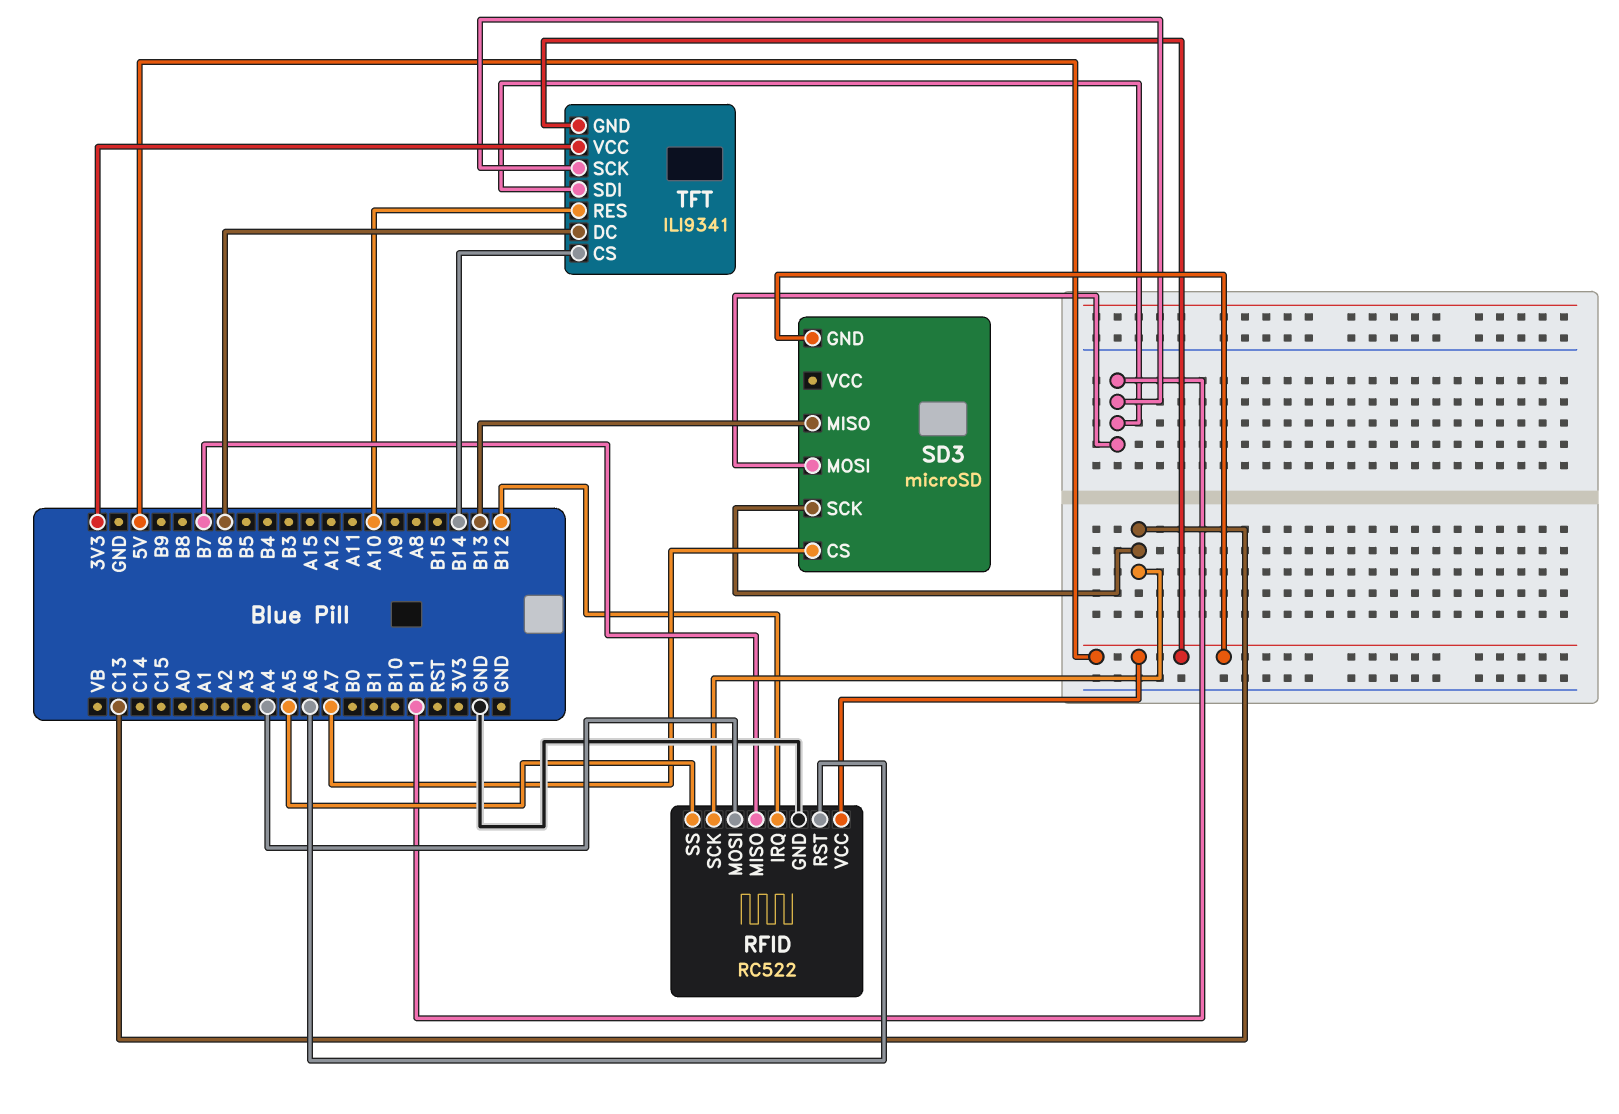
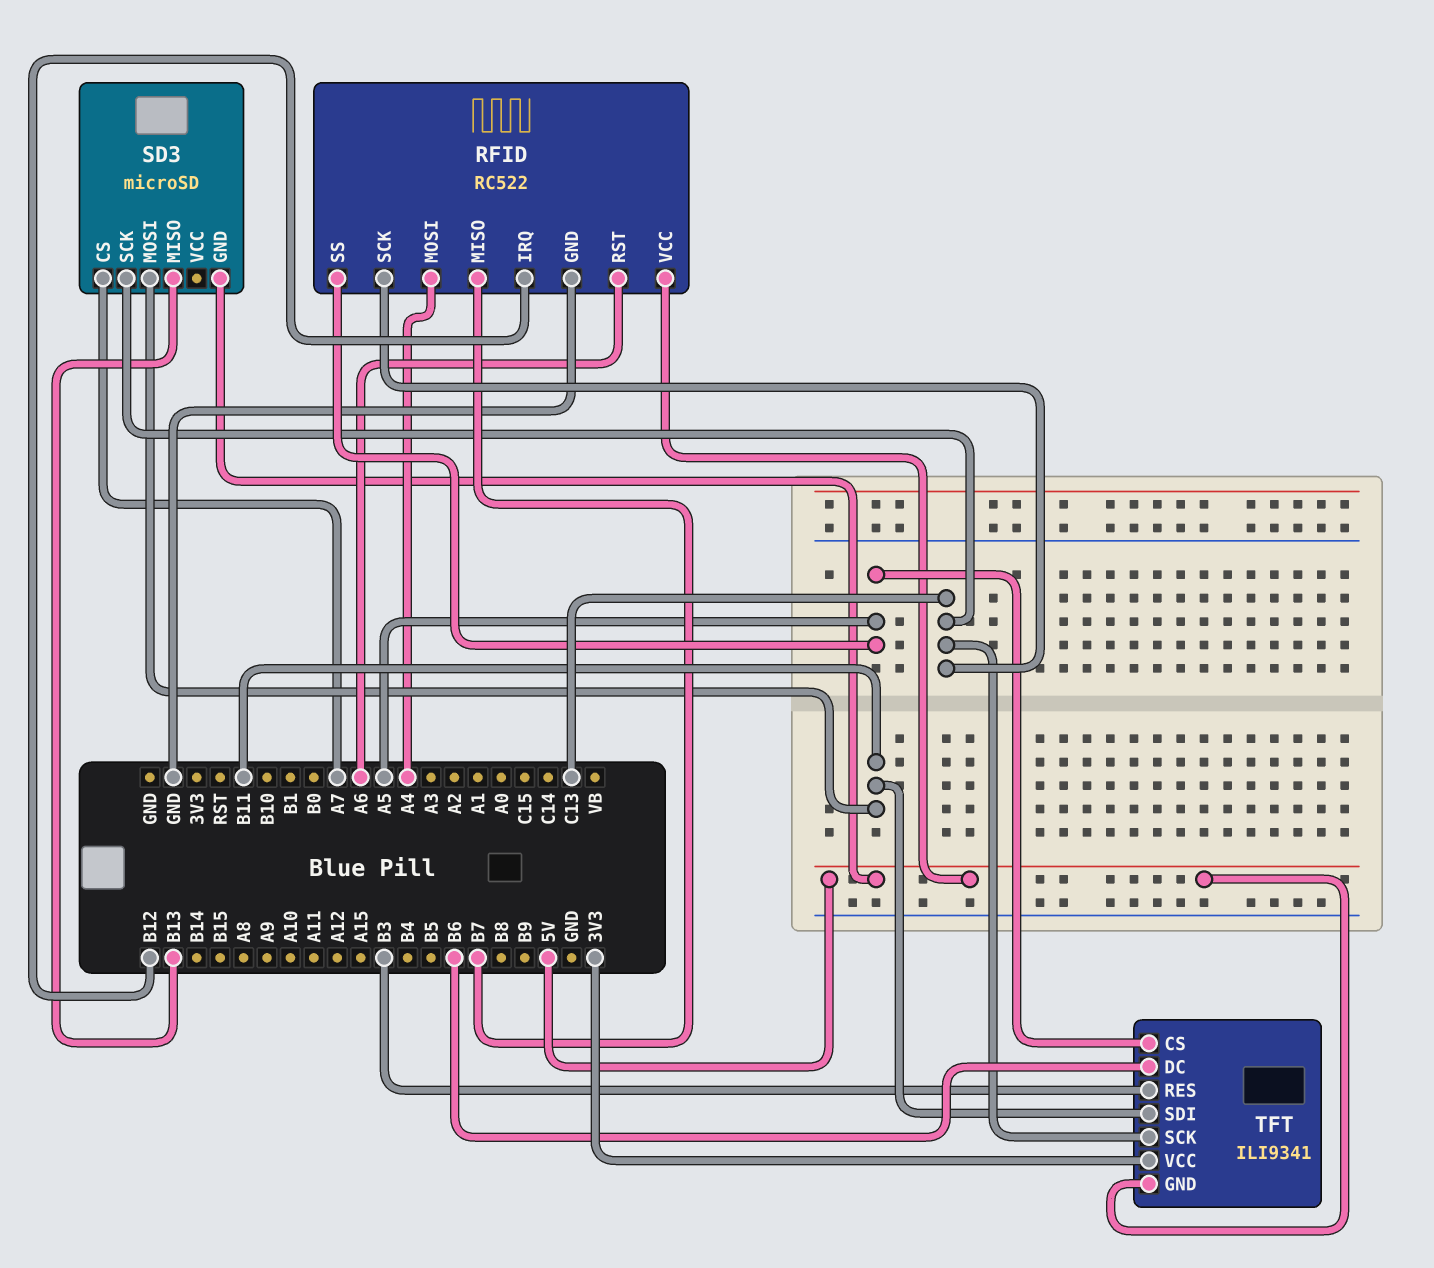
TFT pin CS: B14 -> A5
TFT pin RES: A10 -> B3
TFT pin SCK: B11 -> C13

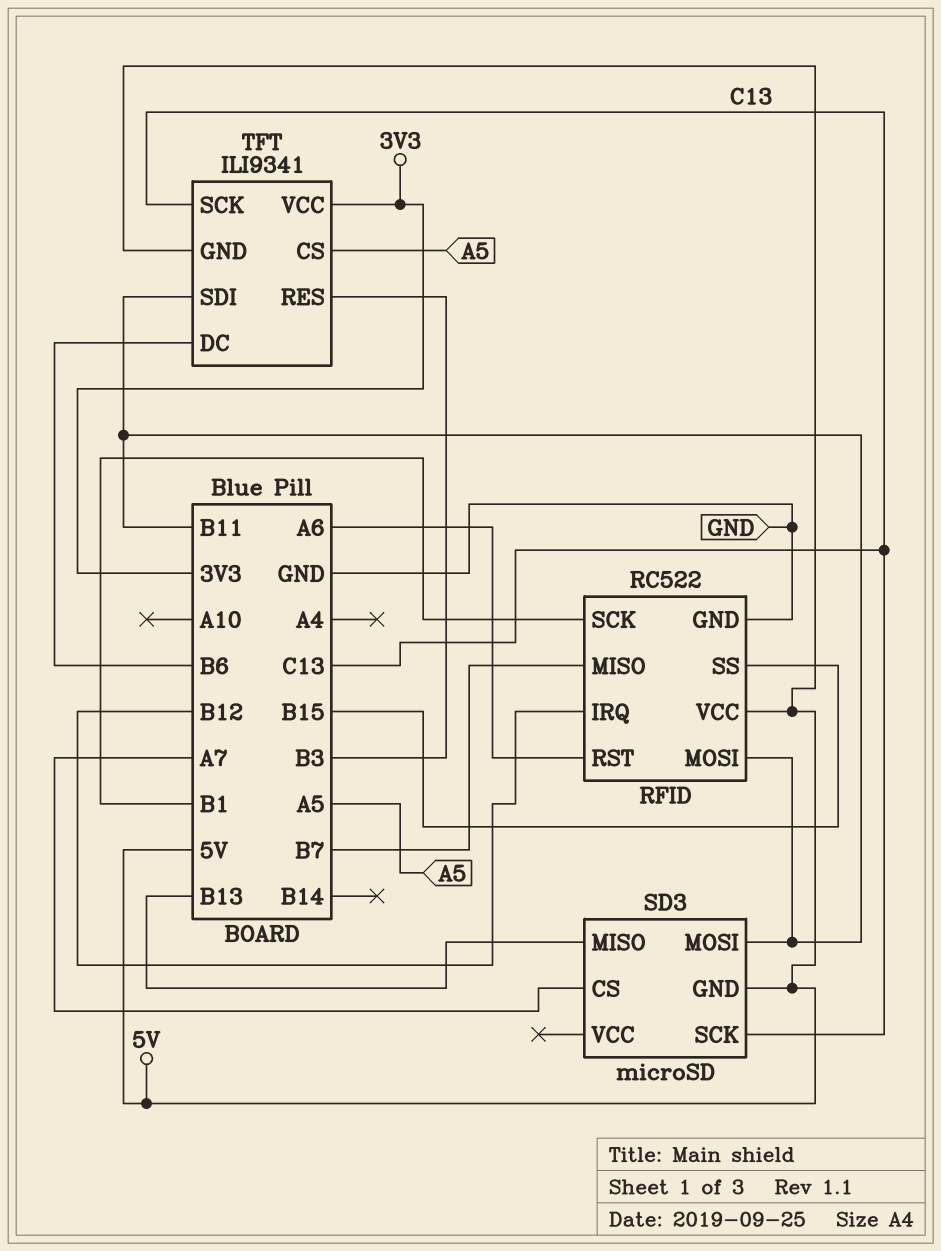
RFID pin MOSI: A4 -> B11
RFID pin SCK: C13 -> B1
RFID pin SS: A5 -> B15

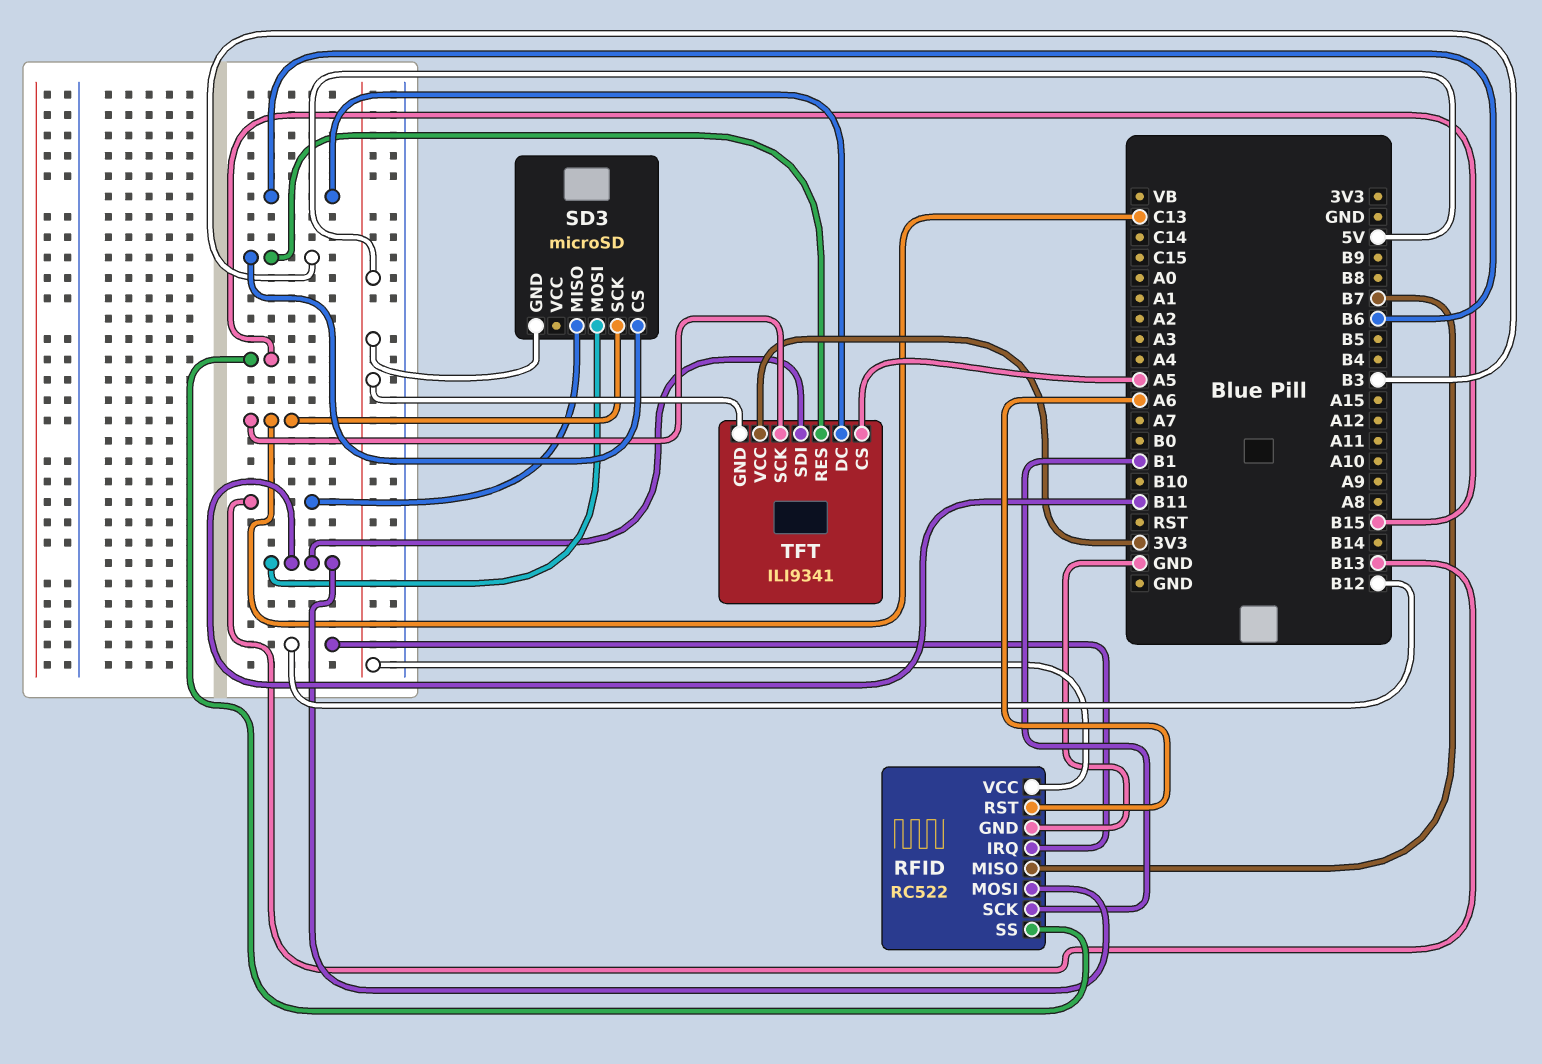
SD3 pin CS: A7 -> B3

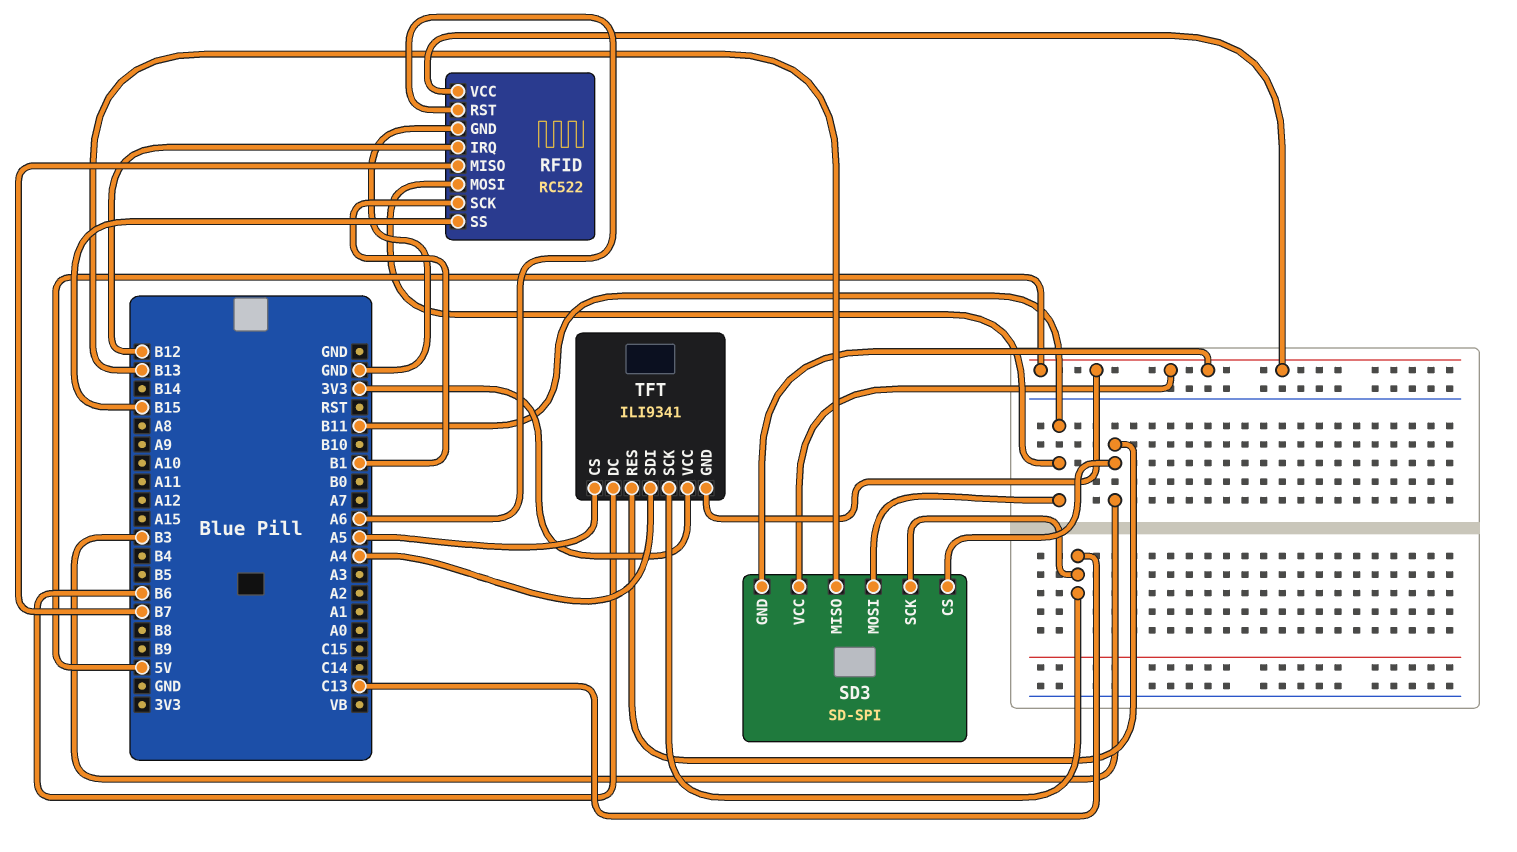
SD3: microSD -> SD-SPI
SD3 pin VCC: none -> 5V
TFT pin SDI: B11 -> A4

